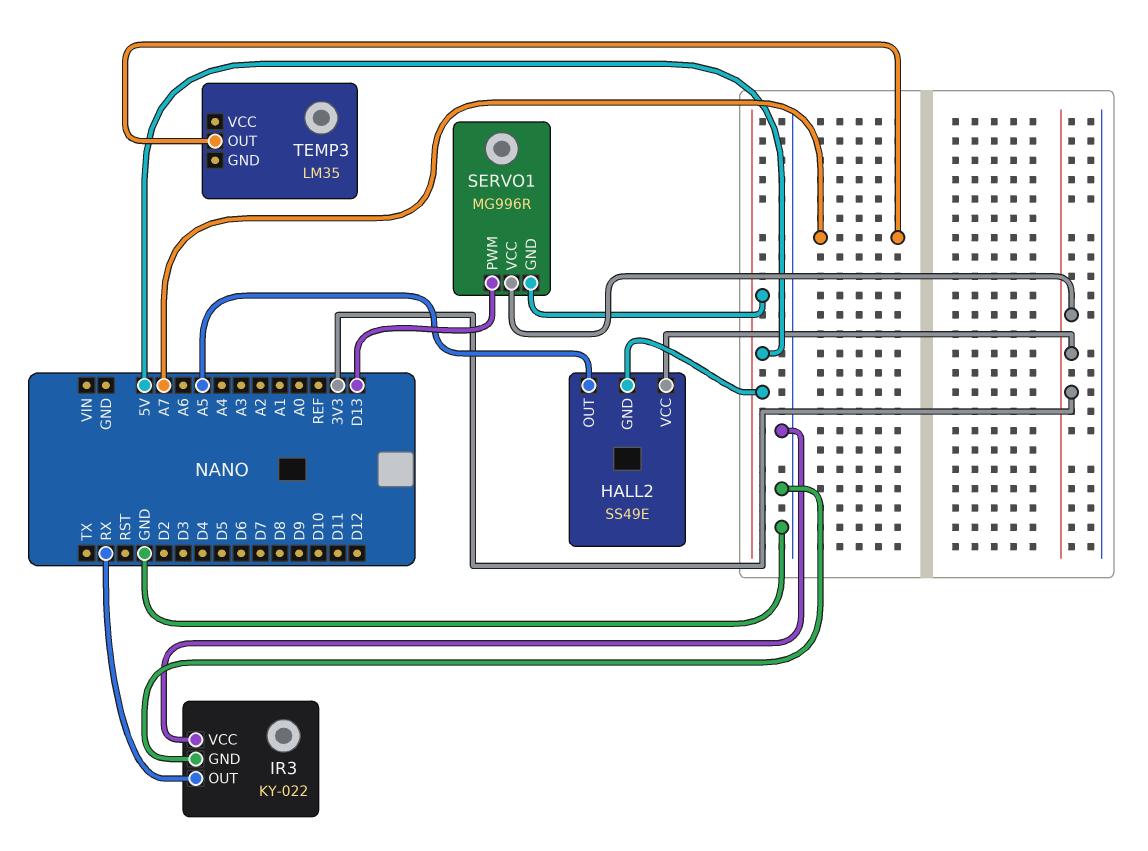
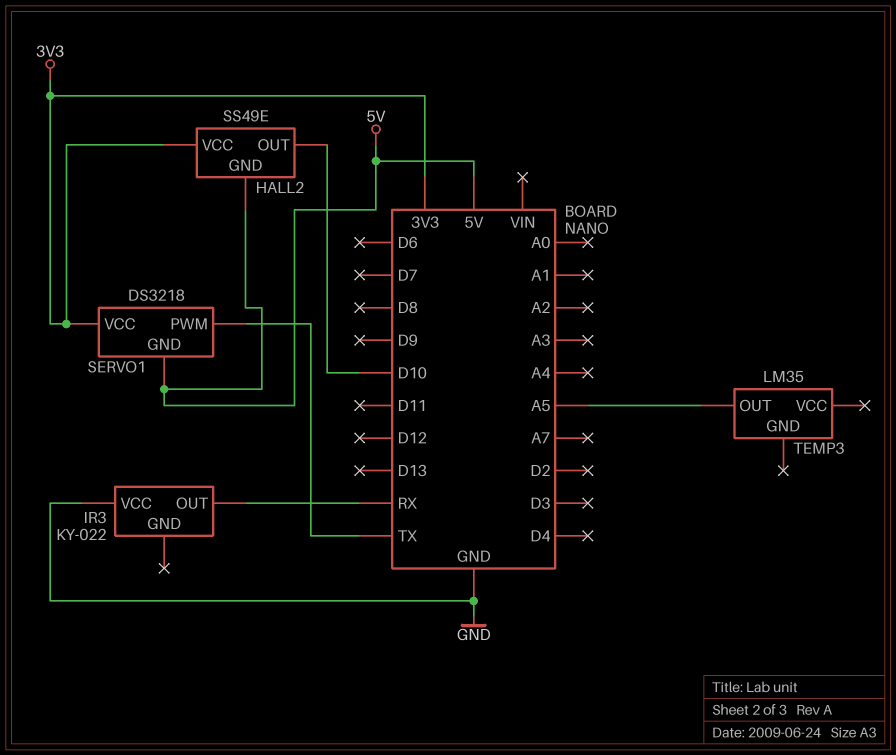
HALL2 pin OUT: A5 -> D10
IR3 pin GND: GND -> none
SERVO1: MG996R -> DS3218
SERVO1 pin PWM: D13 -> TX
TEMP3 pin OUT: A7 -> A5

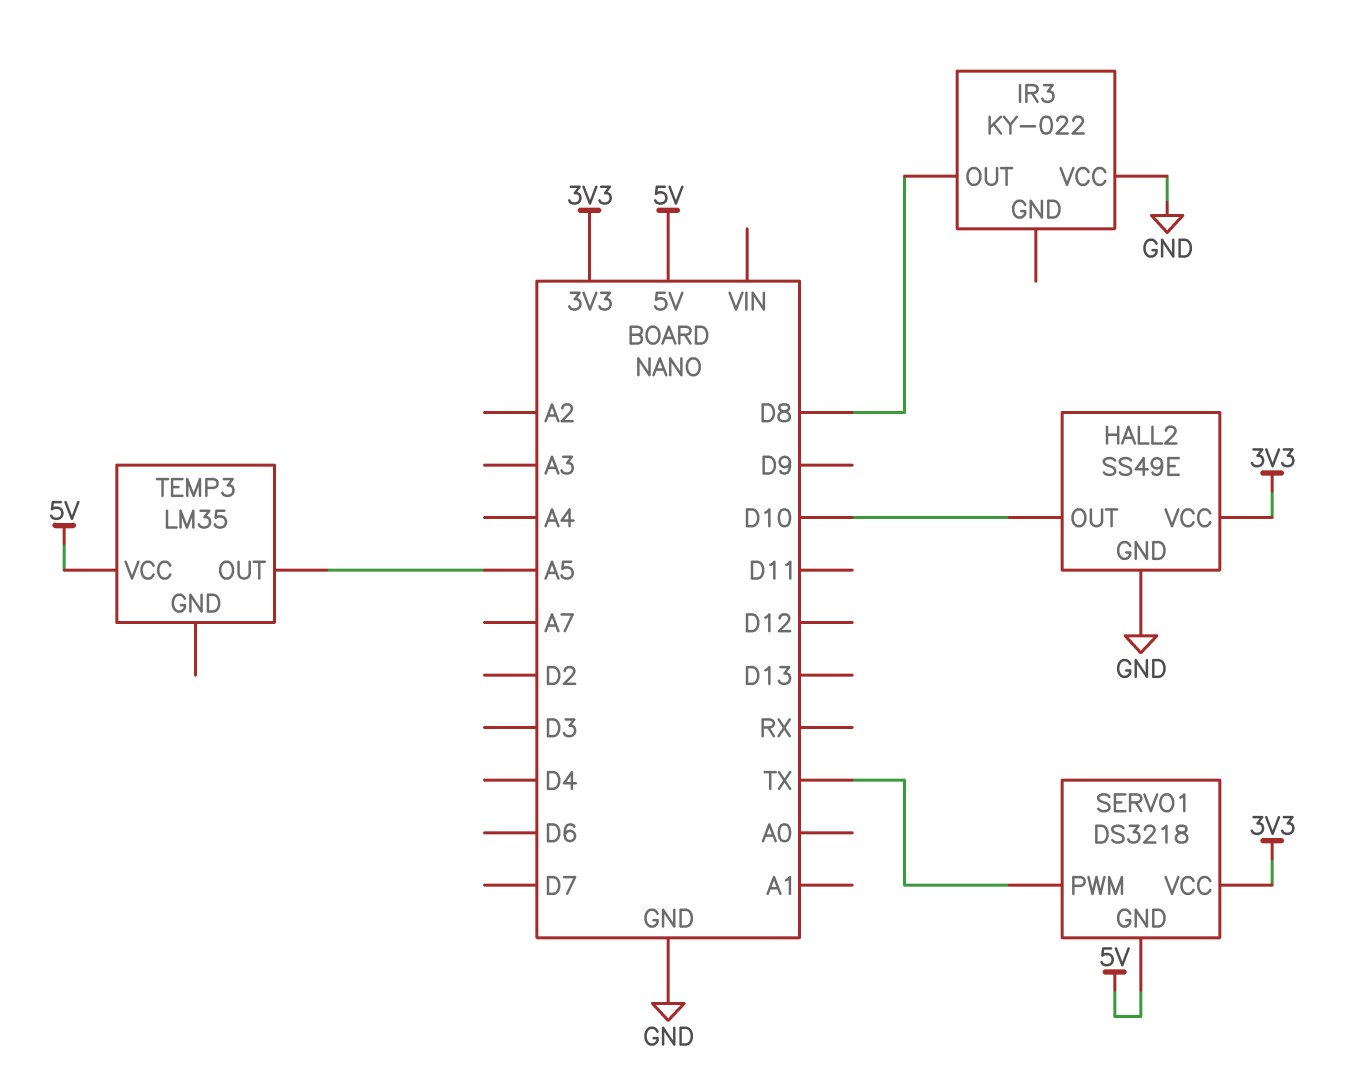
HALL2 pin GND: 5V -> GND
IR3 pin OUT: RX -> D8
TEMP3 pin VCC: none -> 5V

